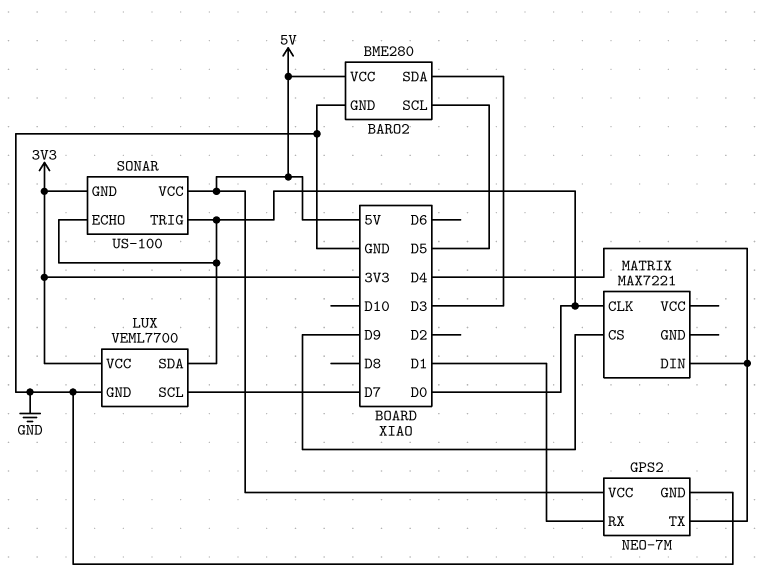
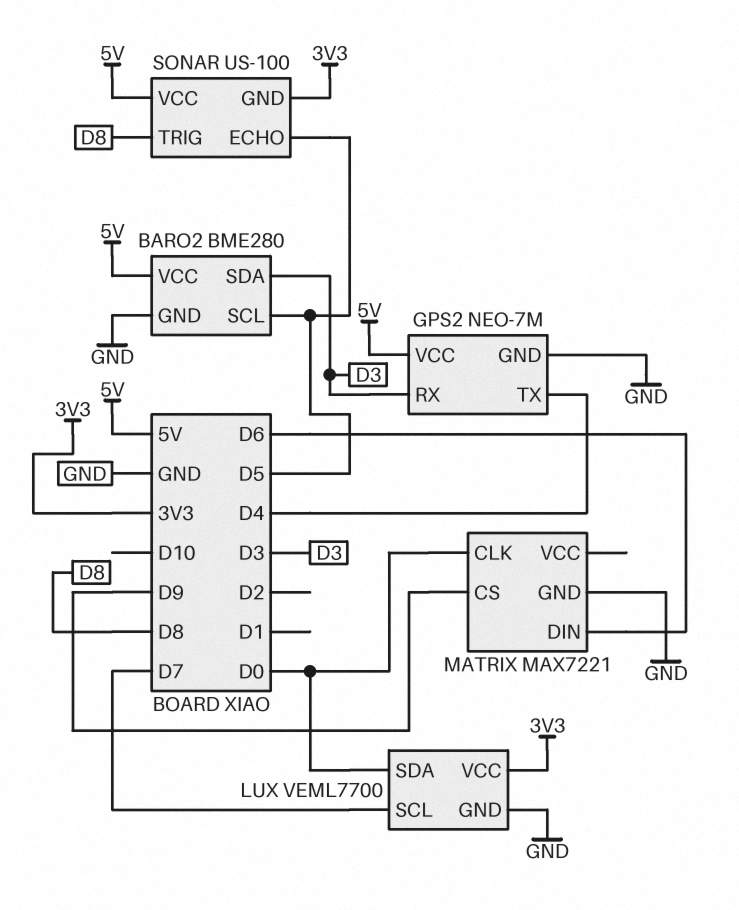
GPS2 pin RX: D1 -> D3
MATRIX pin DIN: D4 -> D6
MATRIX pin GND: none -> GND
SONAR pin ECHO: D0 -> D5
SONAR pin TRIG: D0 -> D8

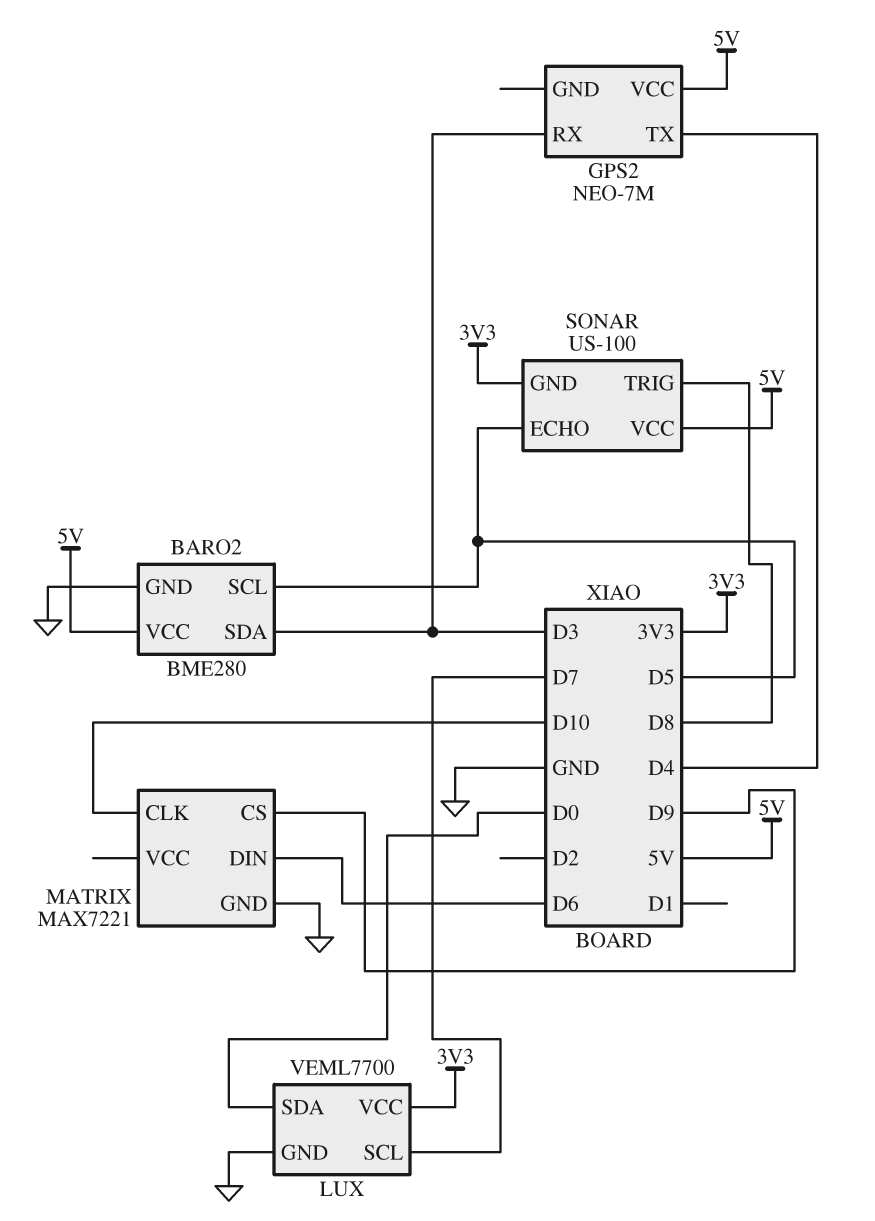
GPS2 pin GND: GND -> none
MATRIX pin CLK: D0 -> D10

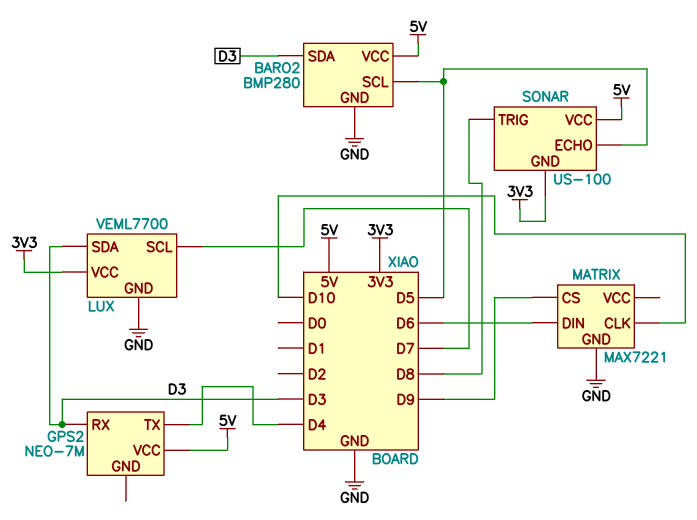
BARO2: BME280 -> BMP280
LUX pin SDA: D0 -> D3

